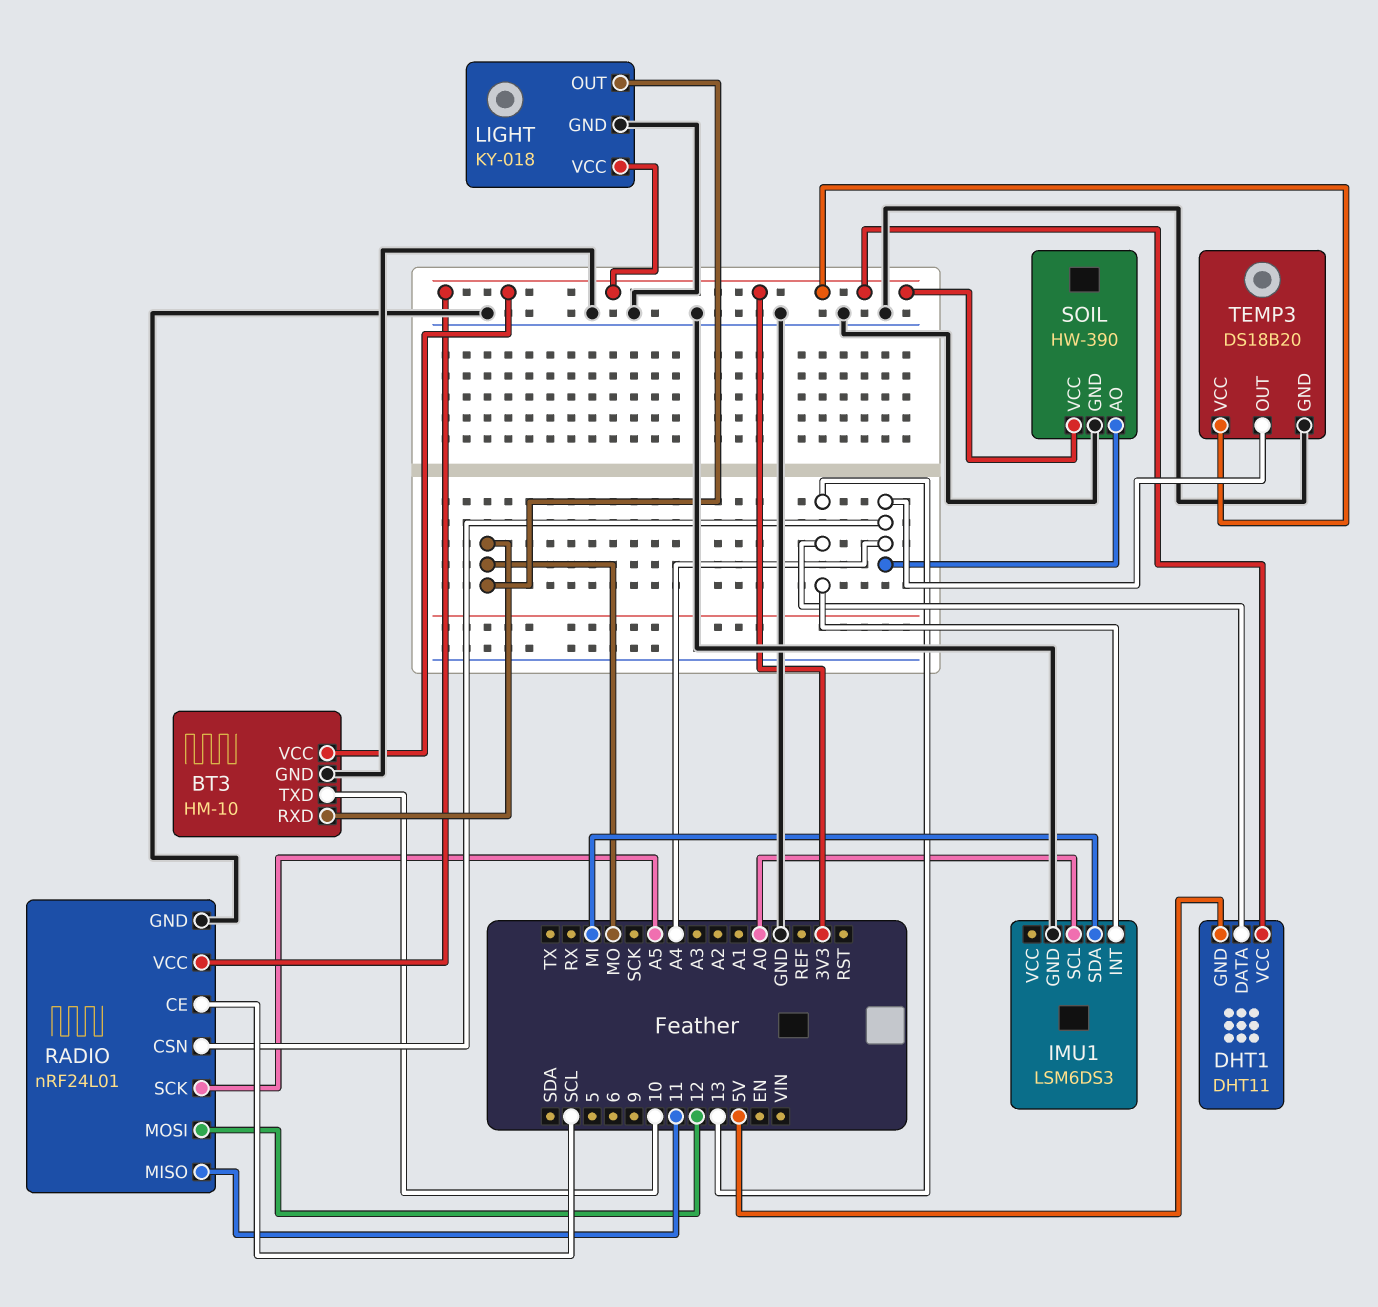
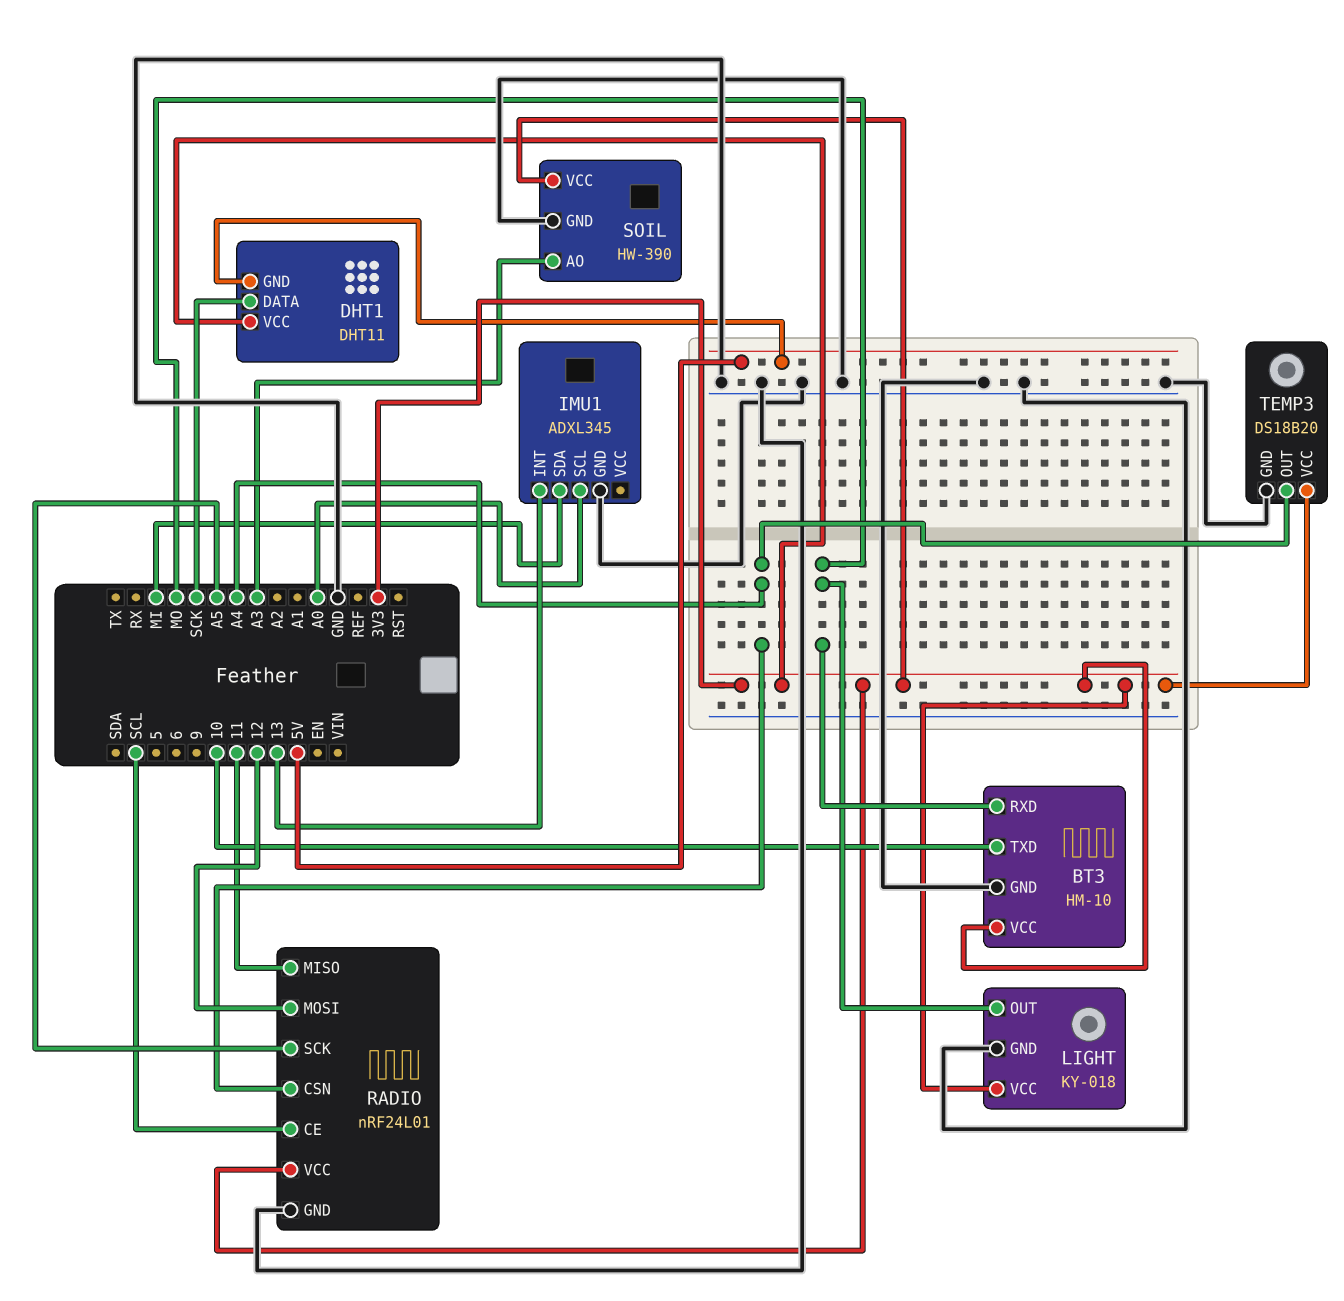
DHT1 pin DATA: 13 -> SCK
IMU1: LSM6DS3 -> ADXL345
SOIL pin AO: A4 -> A3

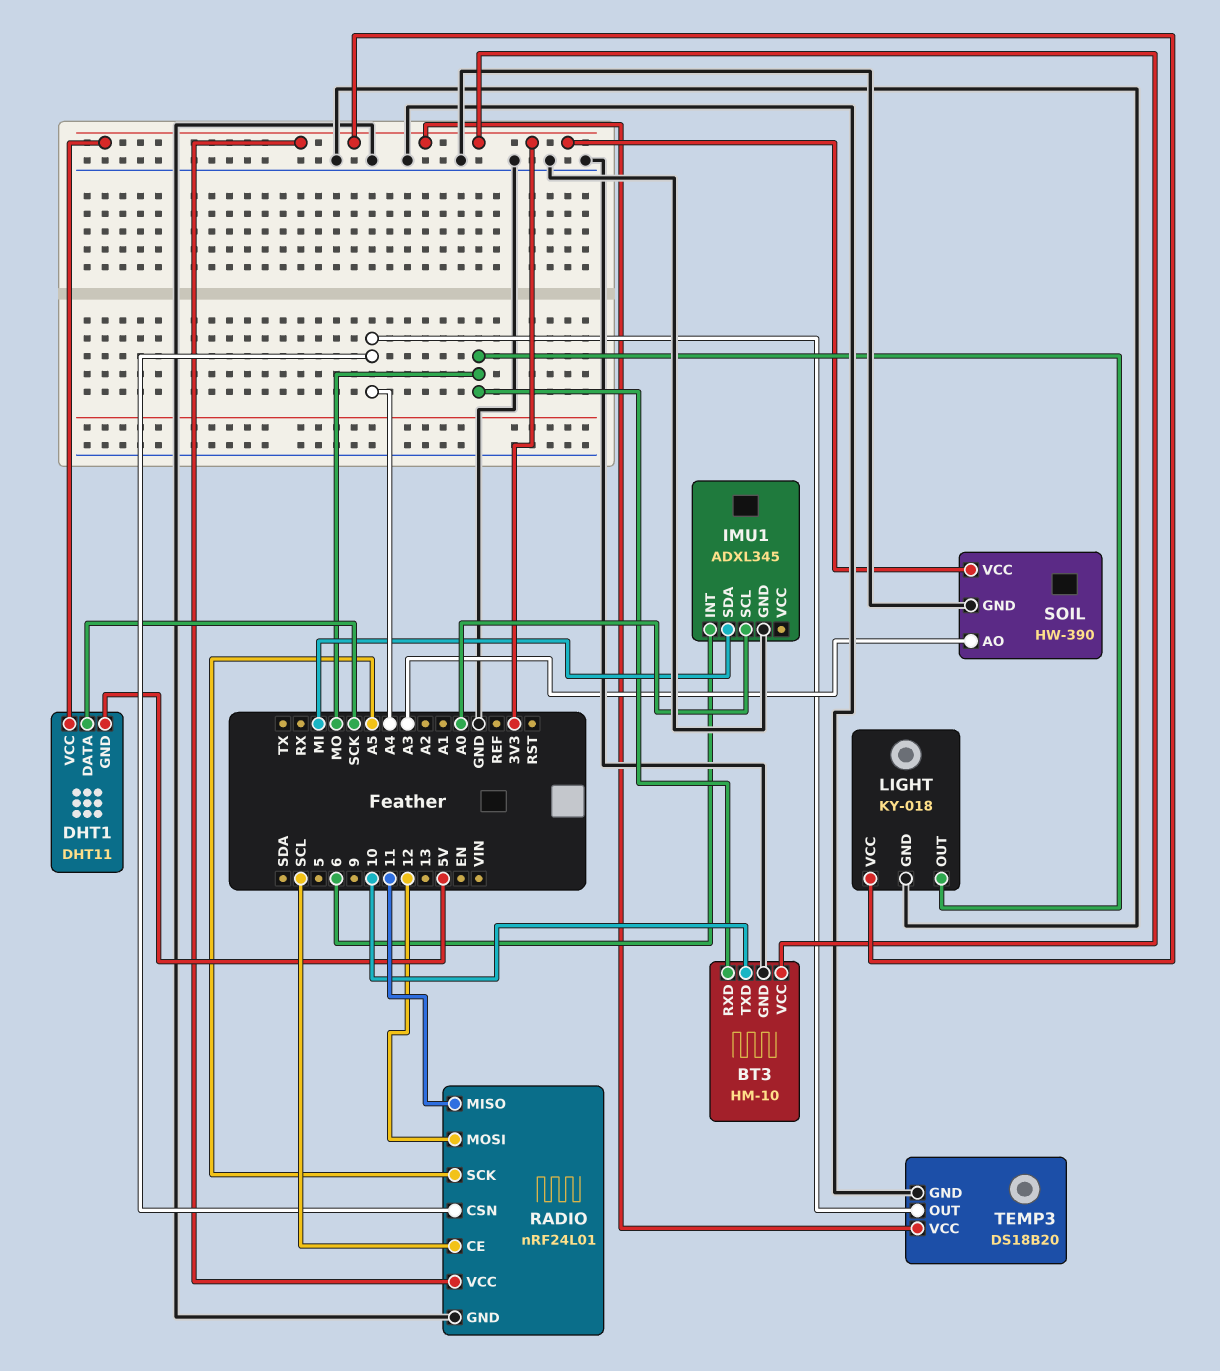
IMU1 pin INT: 13 -> 6

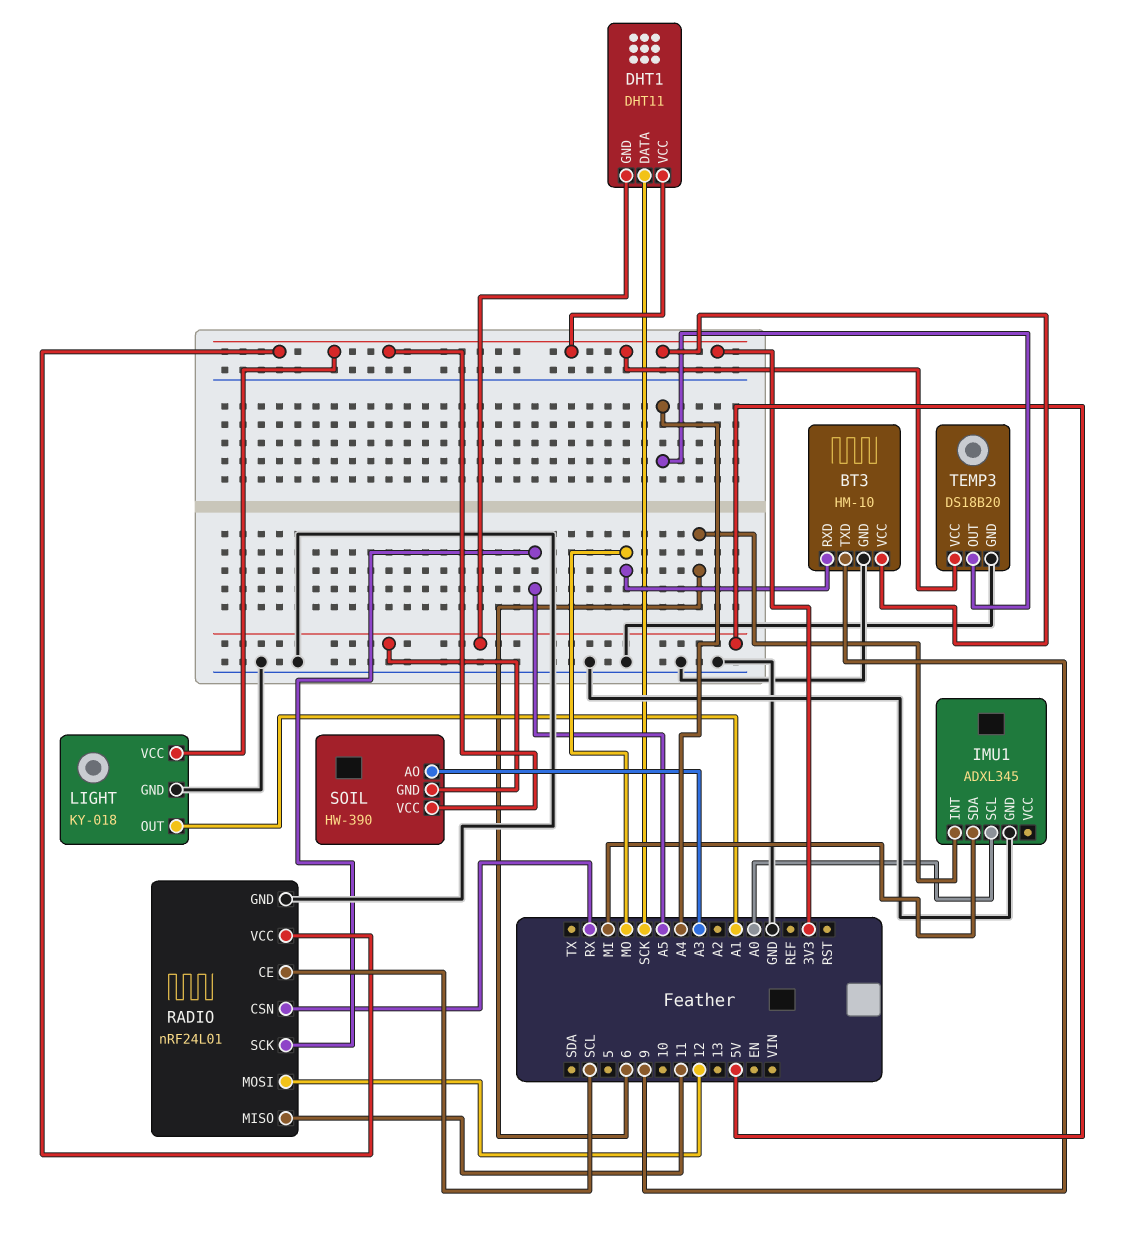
BT3 pin TXD: 10 -> 9
LIGHT pin OUT: MO -> A1
RADIO pin CSN: A4 -> RX
SOIL pin GND: GND -> 5V

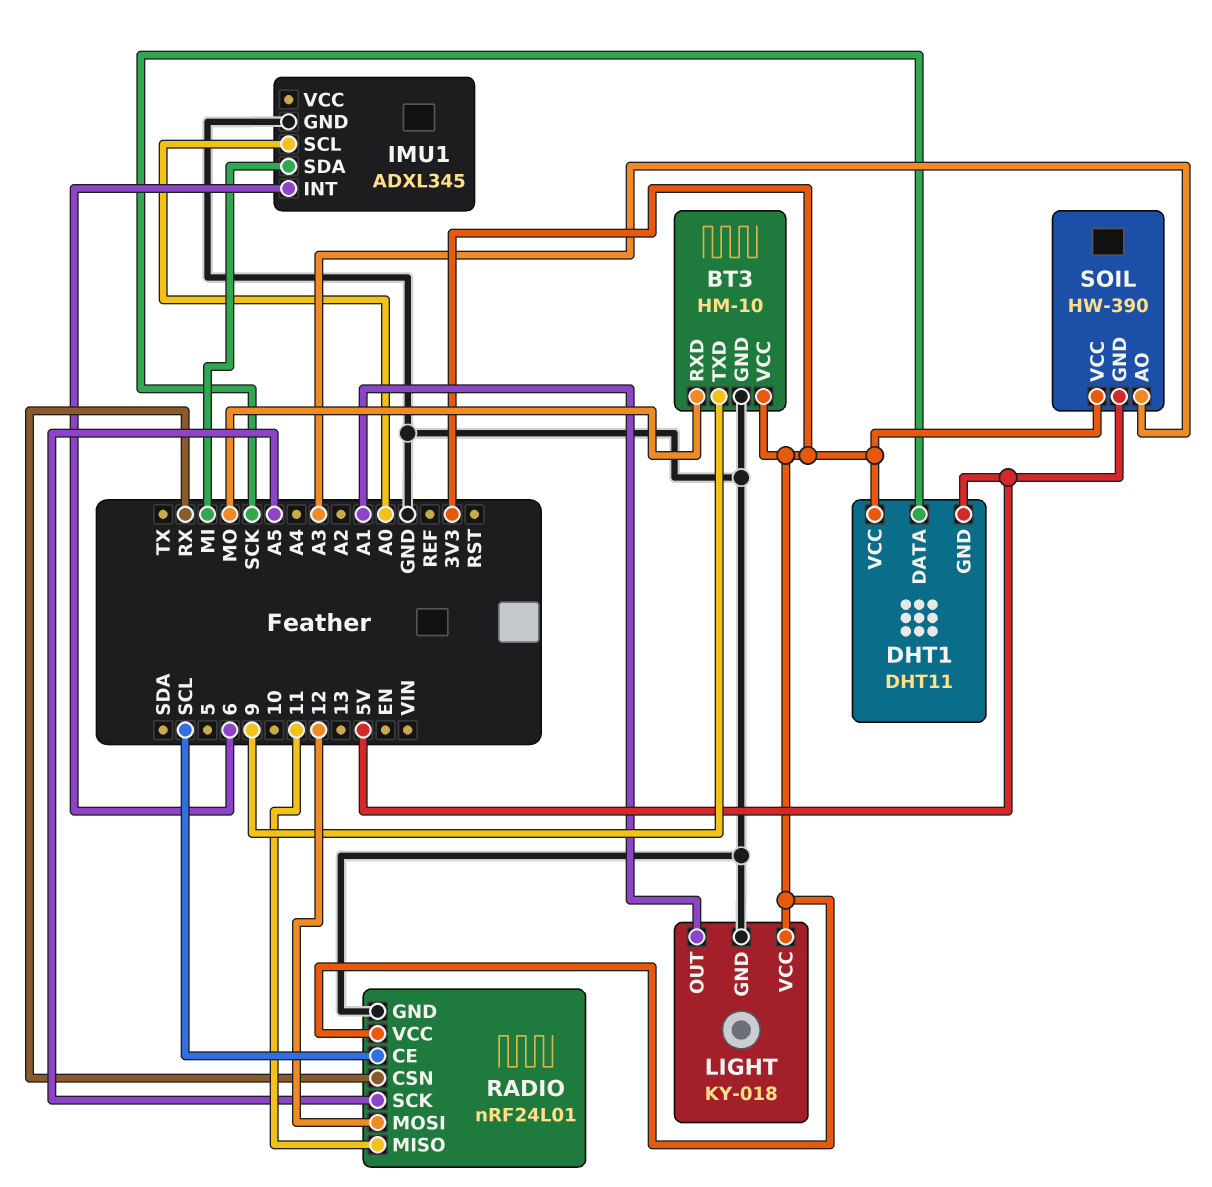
TEMP3: DS18B20 -> none
TEMP3 pin GND: GND -> none
TEMP3 pin OUT: A4 -> none
TEMP3 pin VCC: 3V3 -> none

